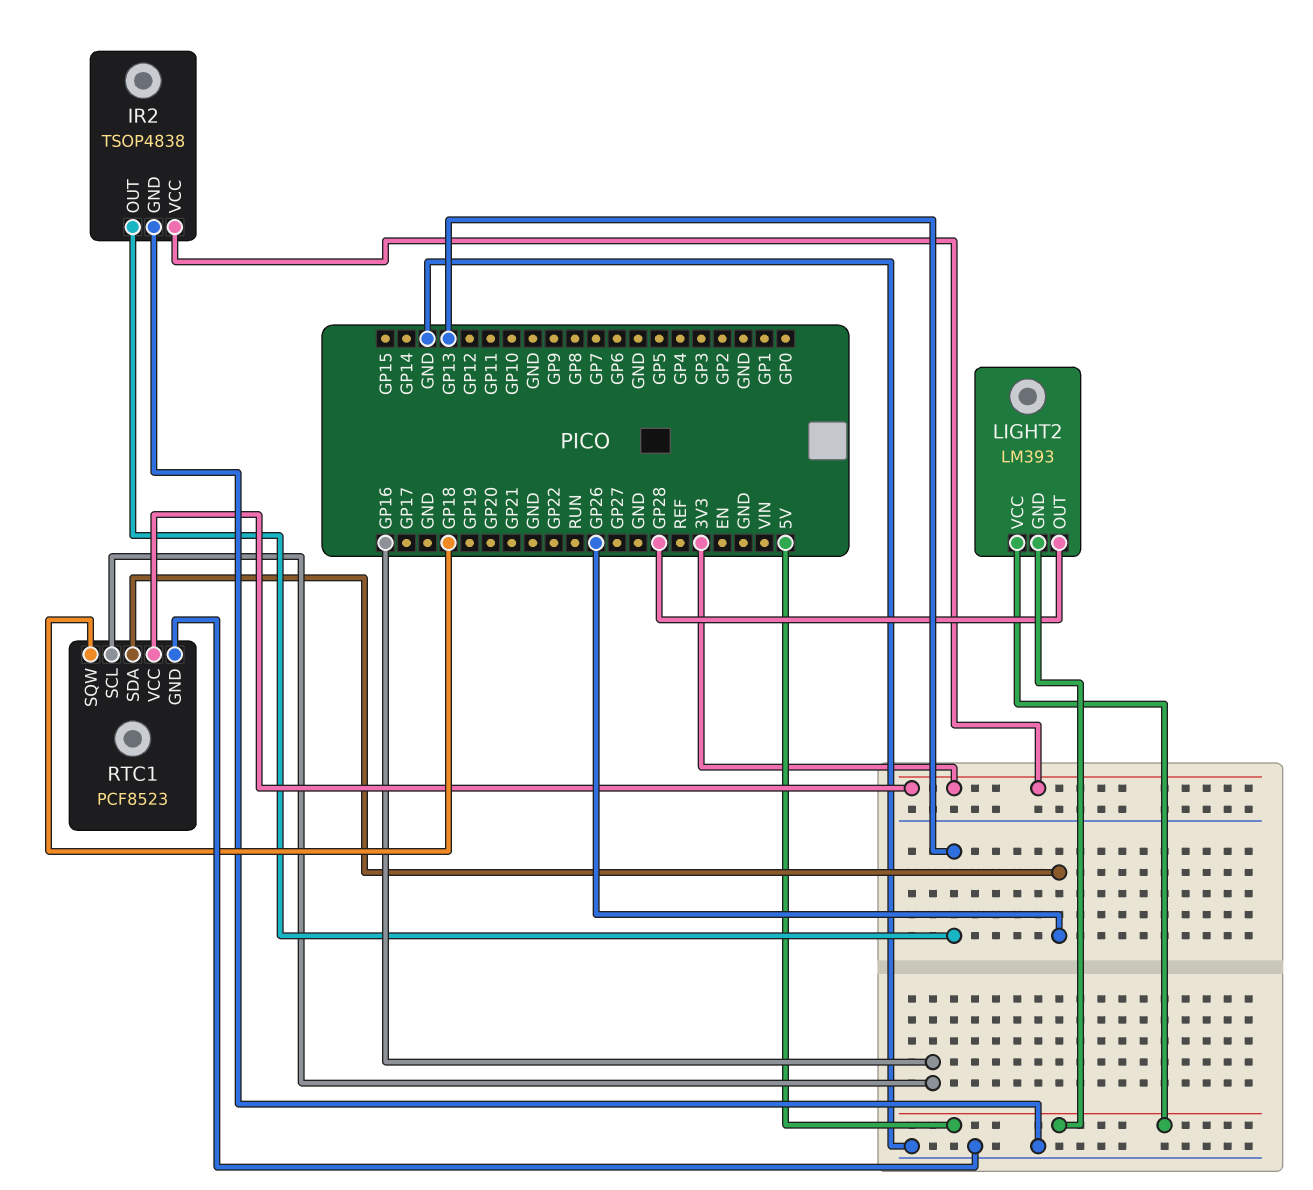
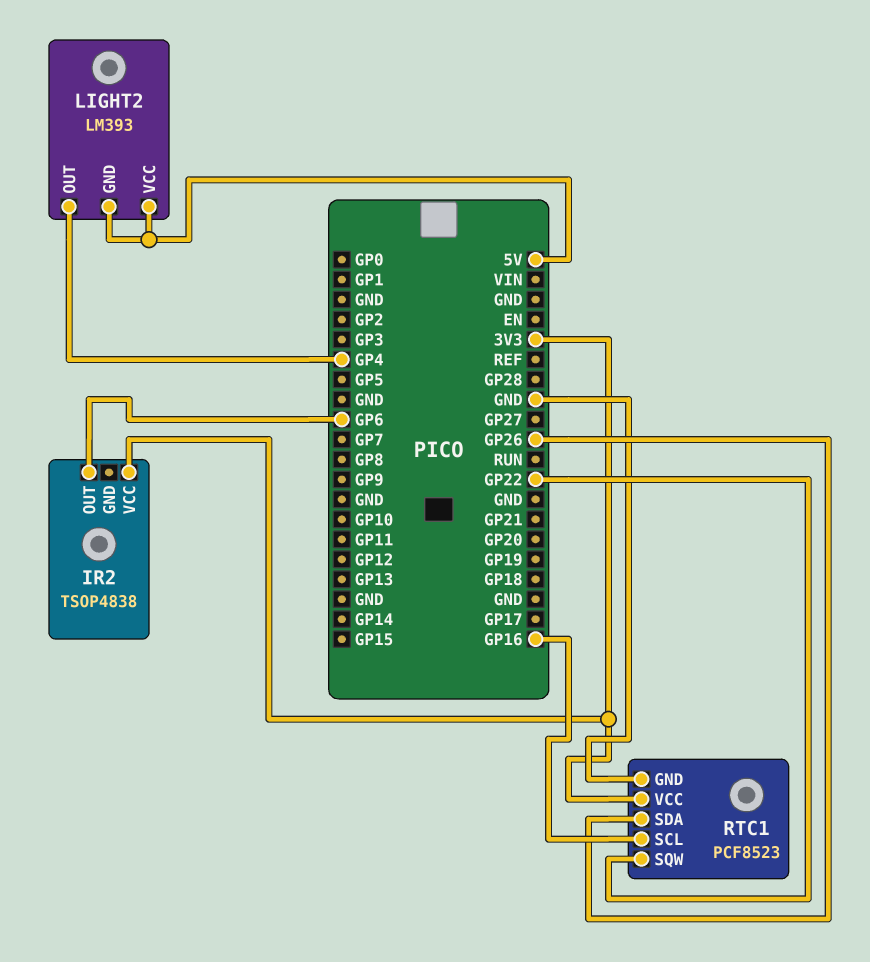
IR2 pin GND: GND -> none
IR2 pin OUT: GP13 -> GP6
LIGHT2 pin OUT: GP28 -> GP4
RTC1 pin SQW: GP18 -> GP22

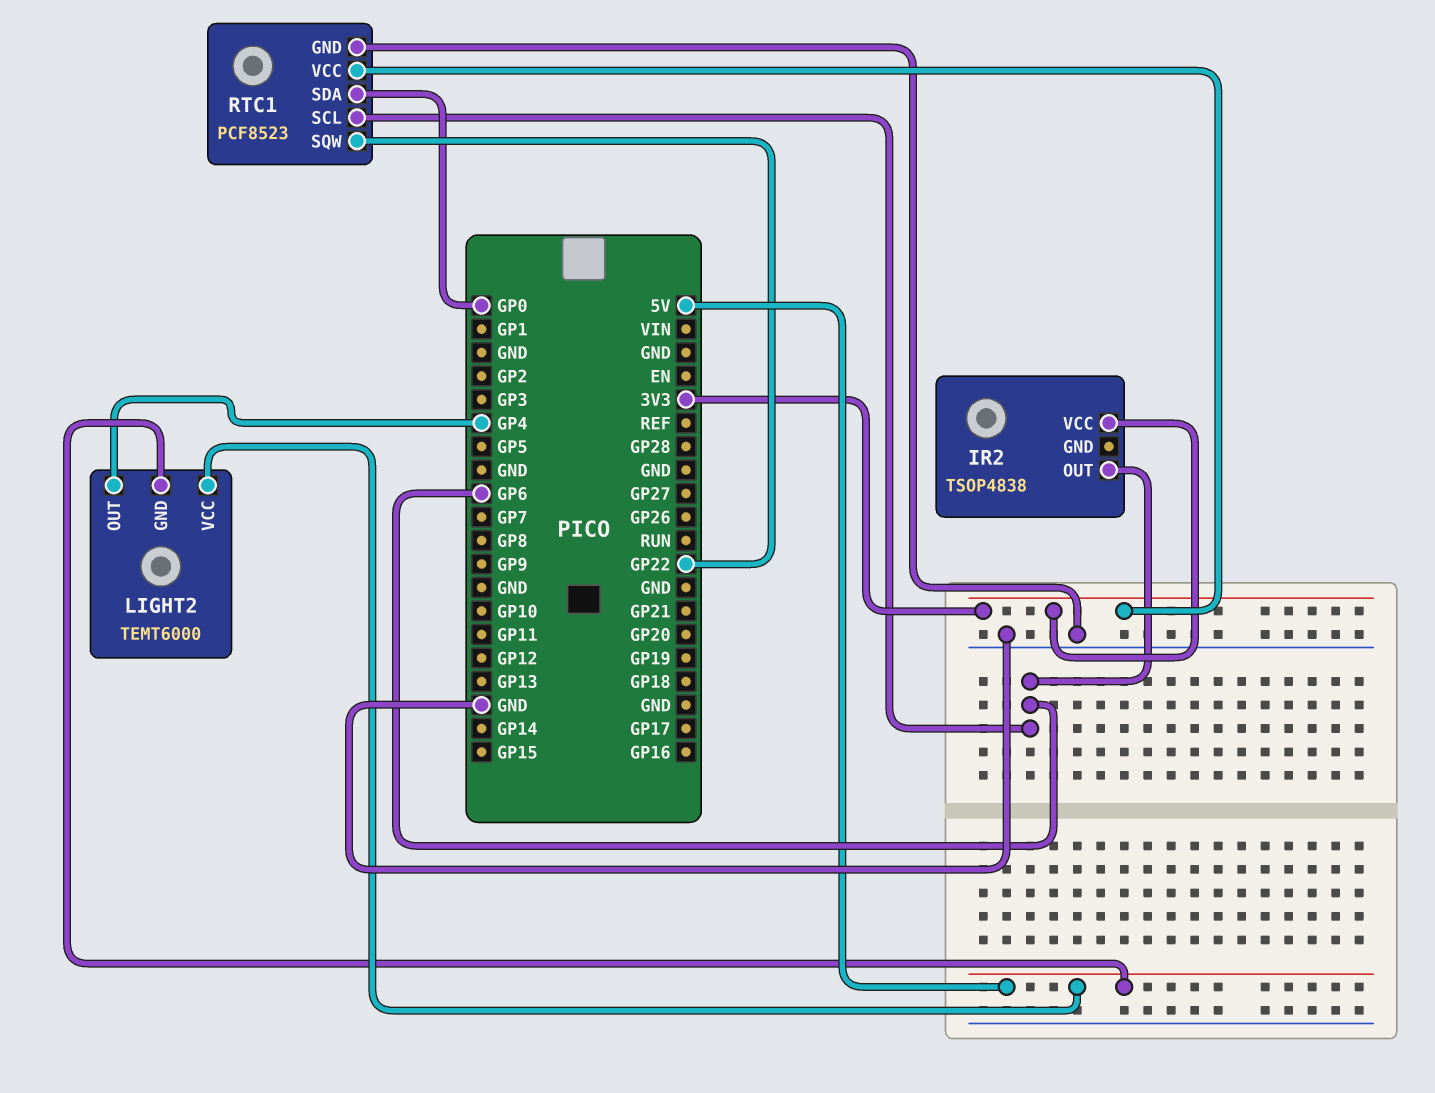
LIGHT2: LM393 -> TEMT6000
RTC1 pin SCL: GP16 -> GP6
RTC1 pin SDA: GP26 -> GP0

